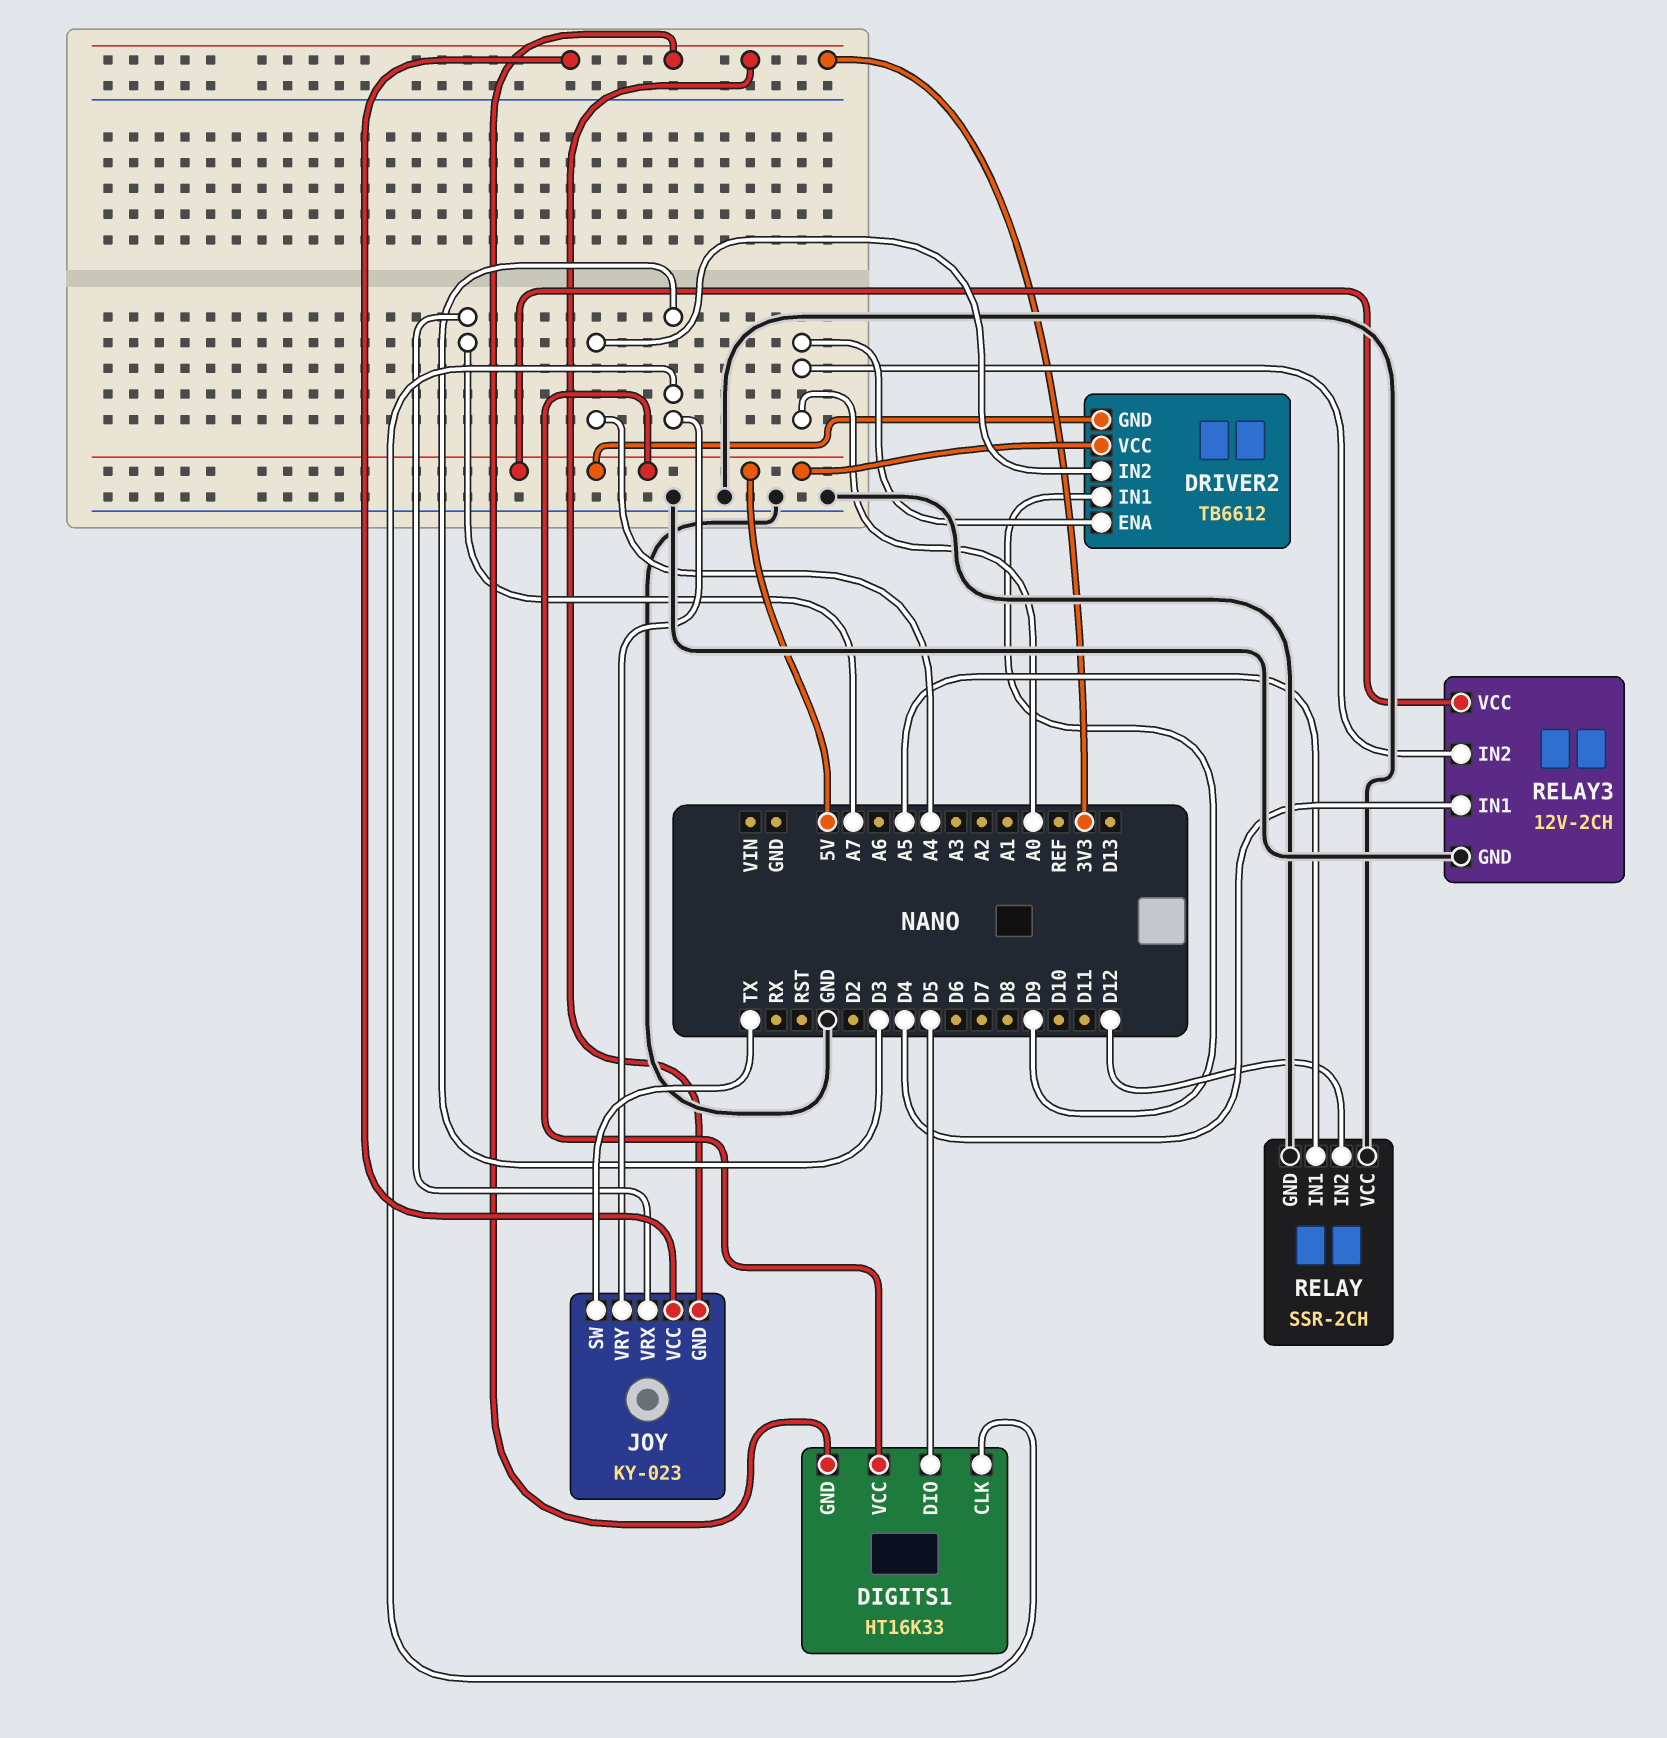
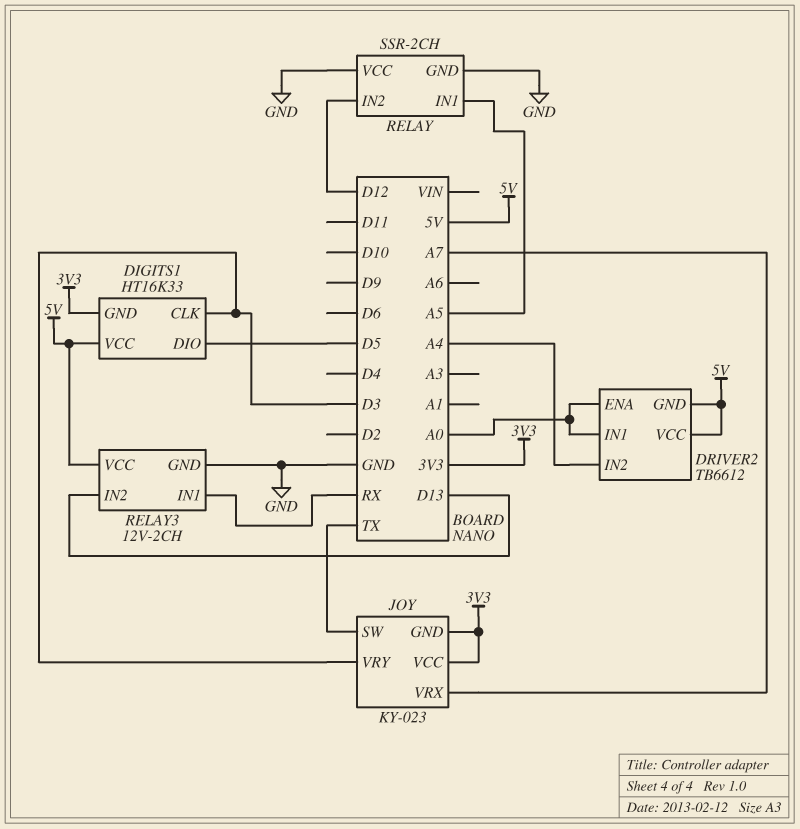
DRIVER2 pin IN1: D9 -> A0
RELAY3 pin IN1: D4 -> RX
RELAY3 pin IN2: A0 -> D13

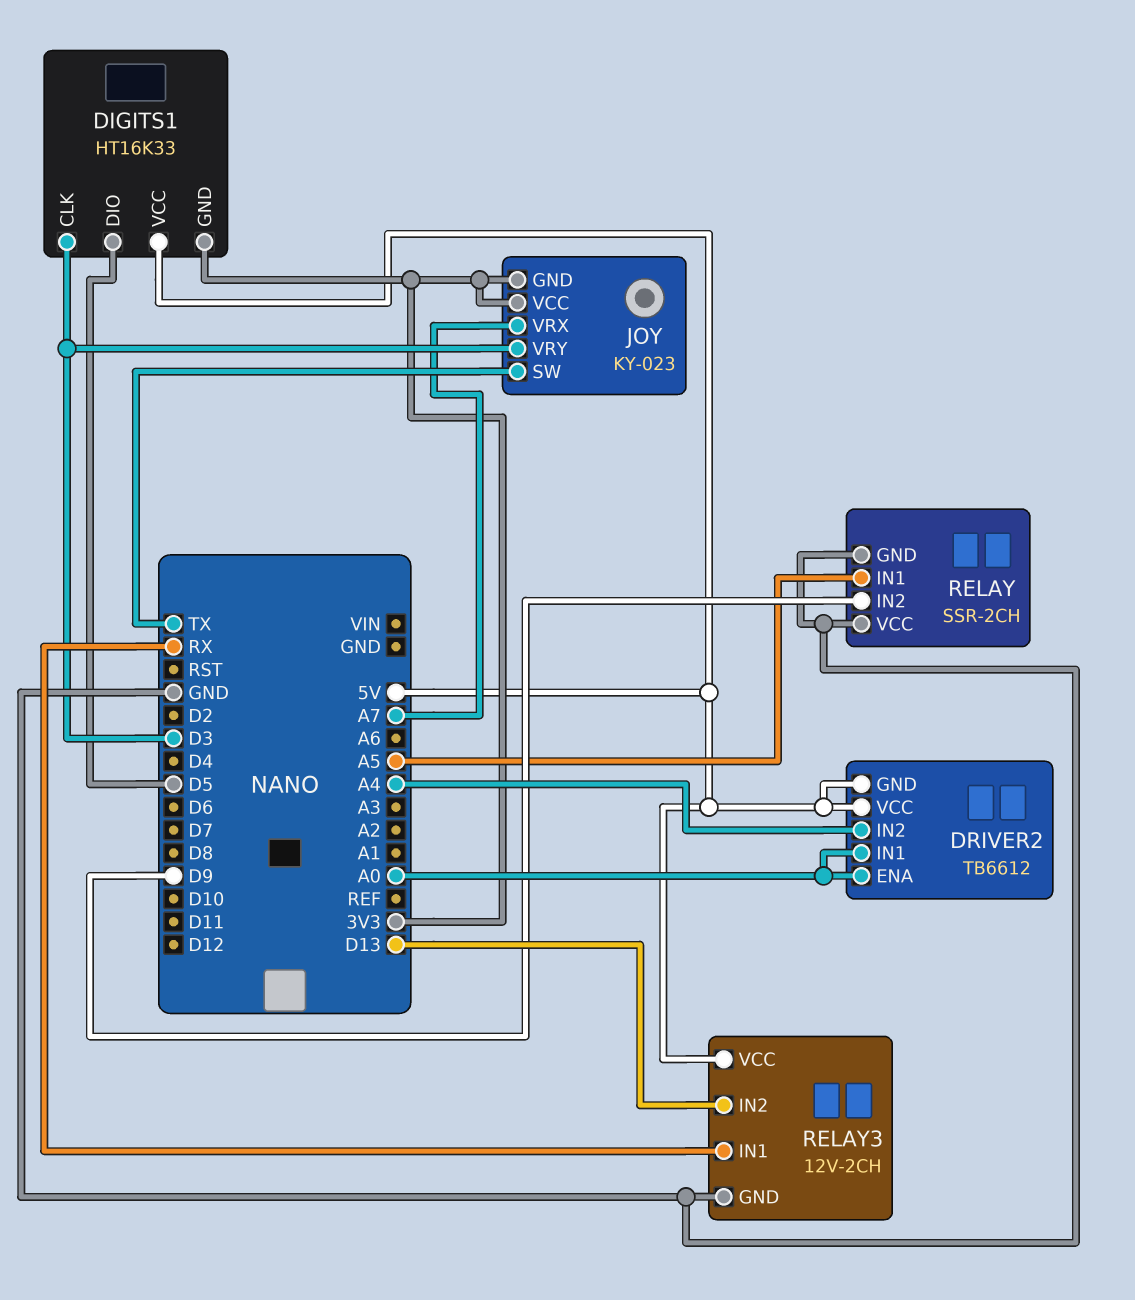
RELAY pin IN2: D12 -> D9

